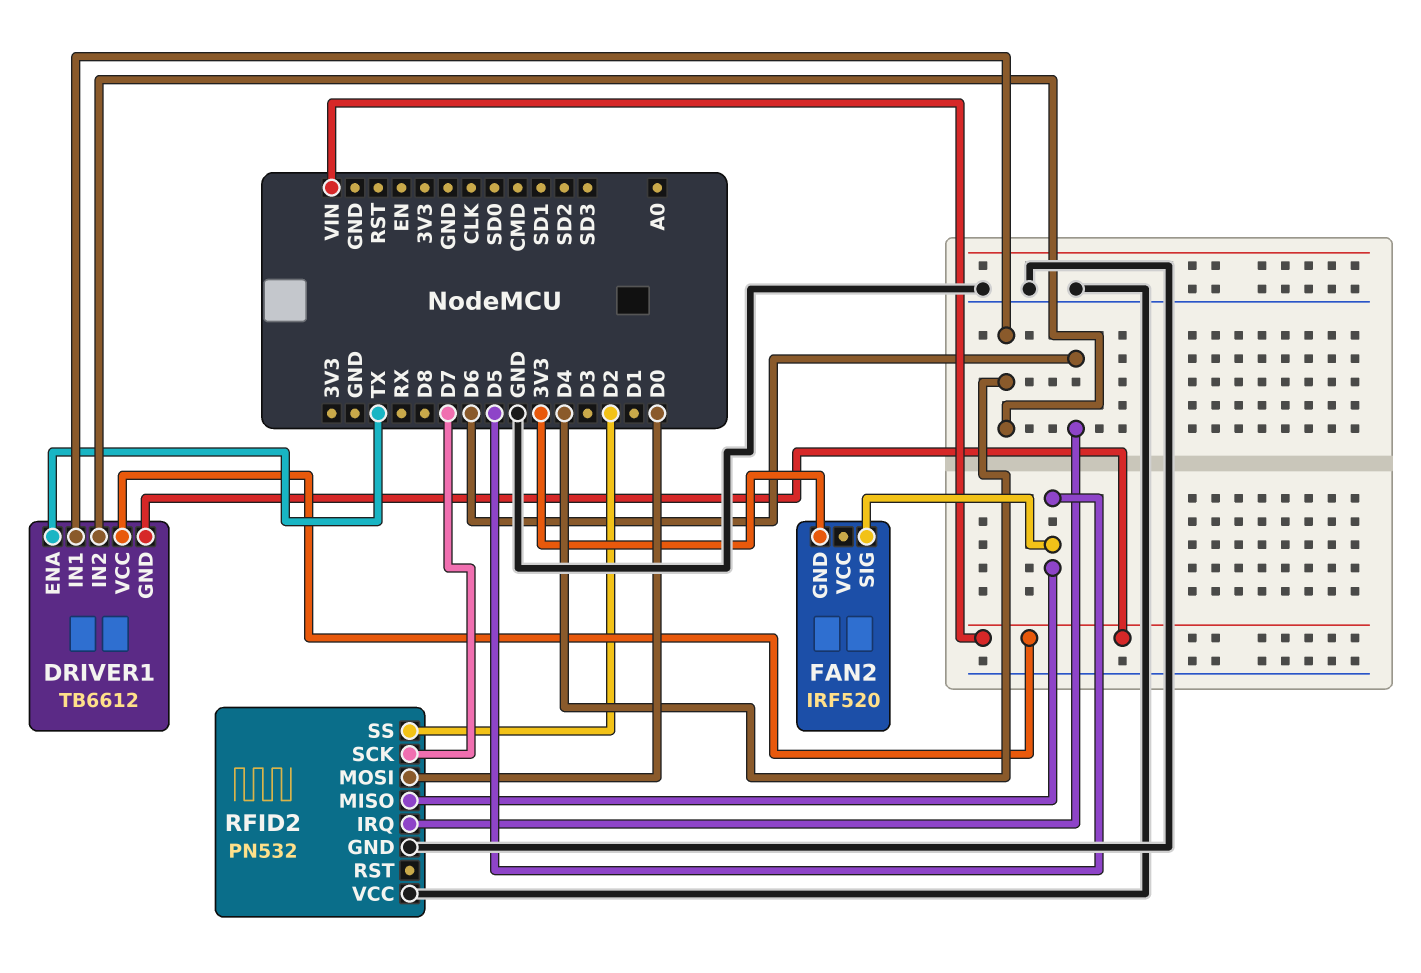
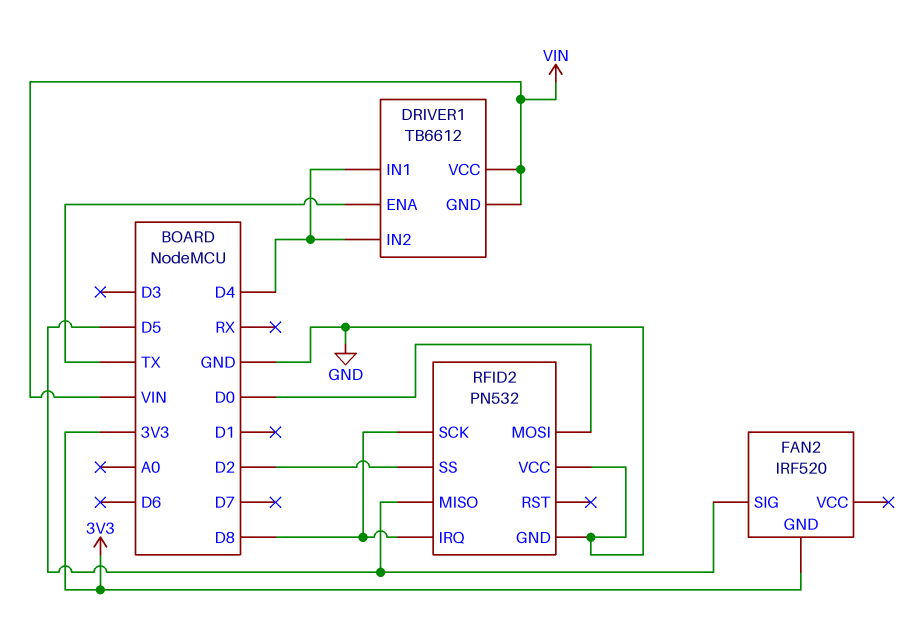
RFID2 pin IRQ: D6 -> D8
RFID2 pin SCK: D7 -> D8

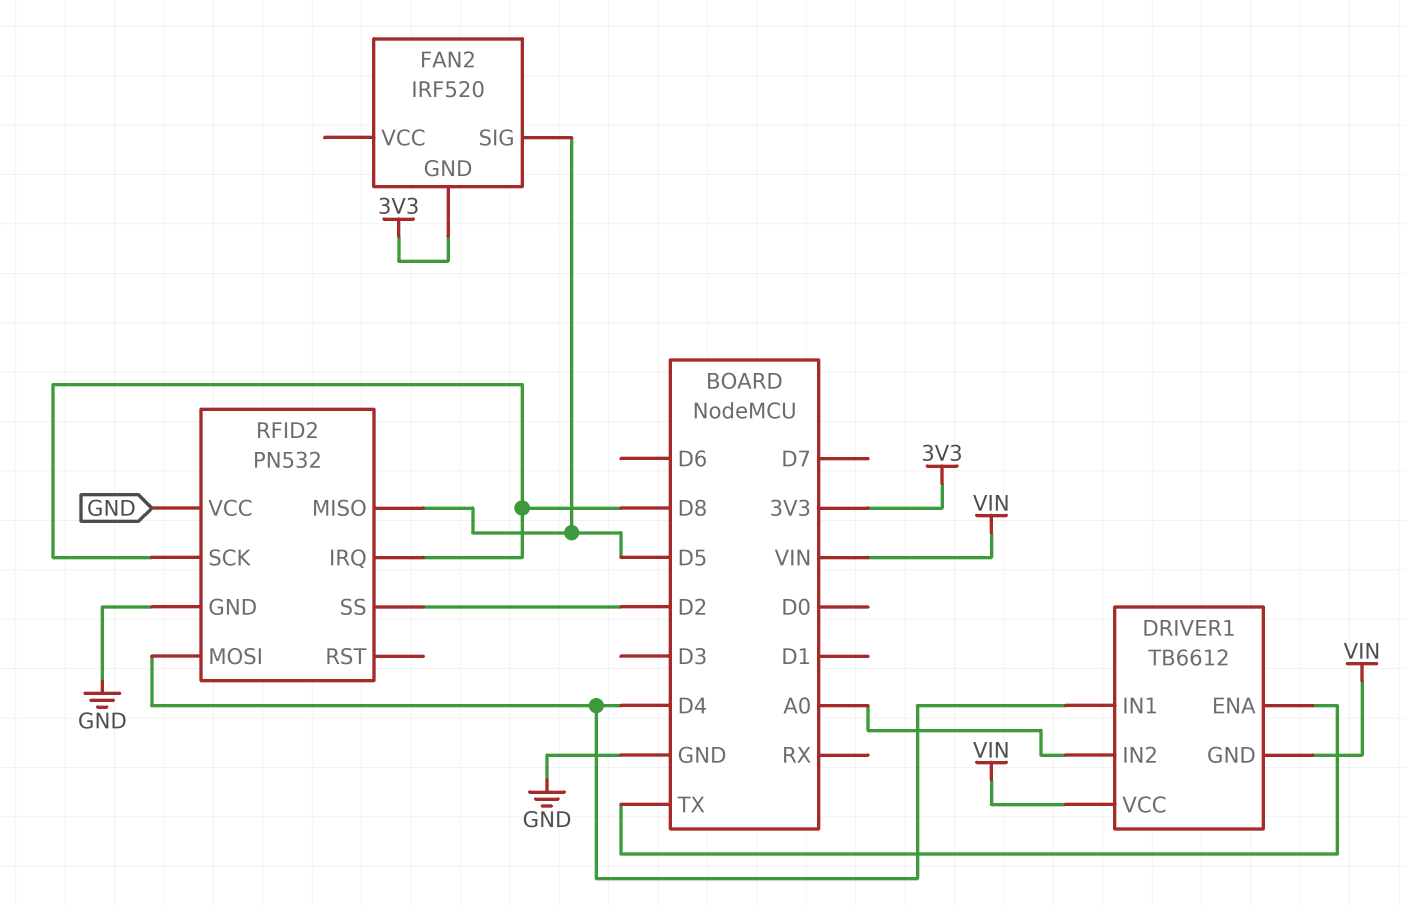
DRIVER1 pin IN2: D4 -> A0
RFID2 pin MOSI: D0 -> D4

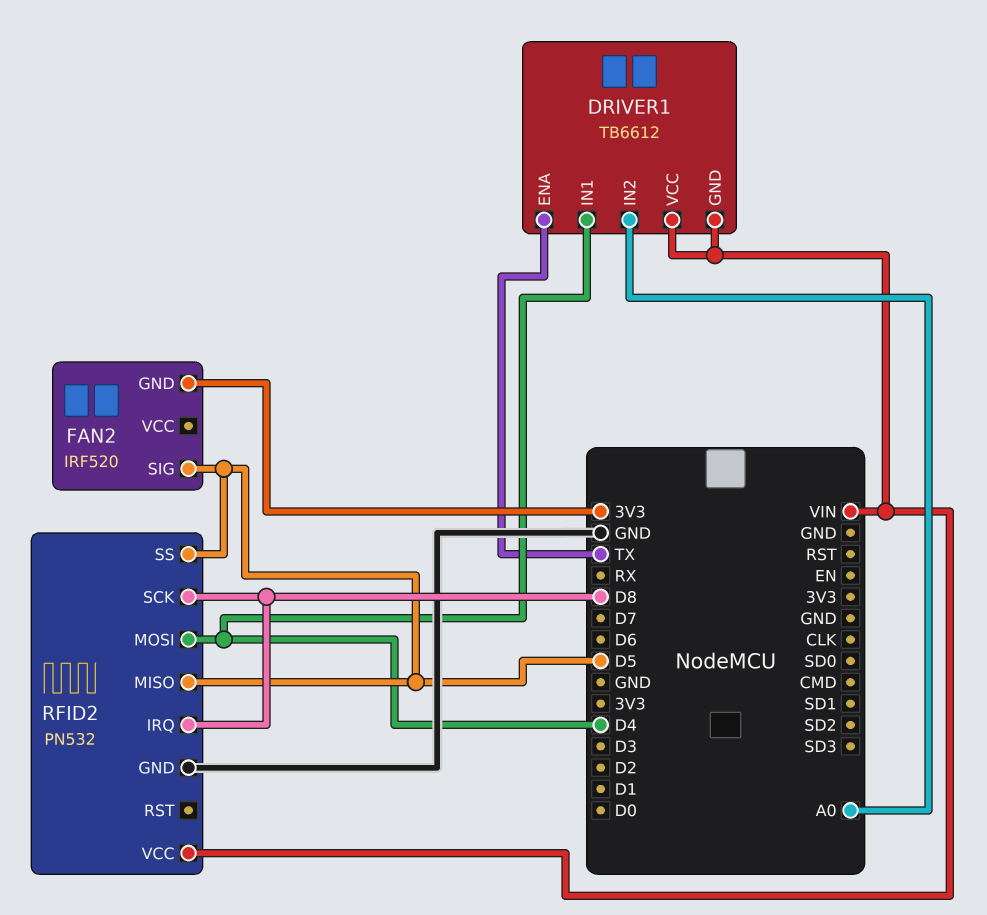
RFID2 pin SS: D2 -> D5
RFID2 pin VCC: GND -> VIN

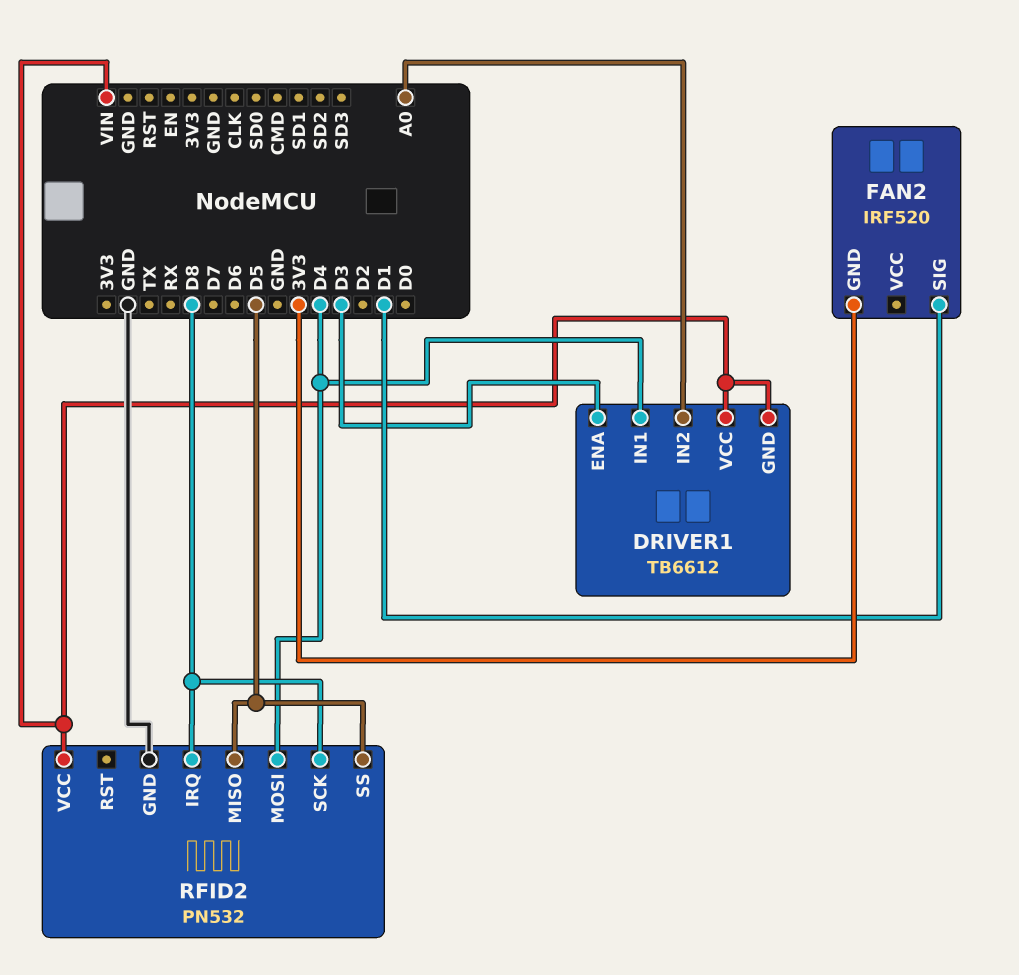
DRIVER1 pin ENA: TX -> D3
FAN2 pin SIG: D5 -> D1

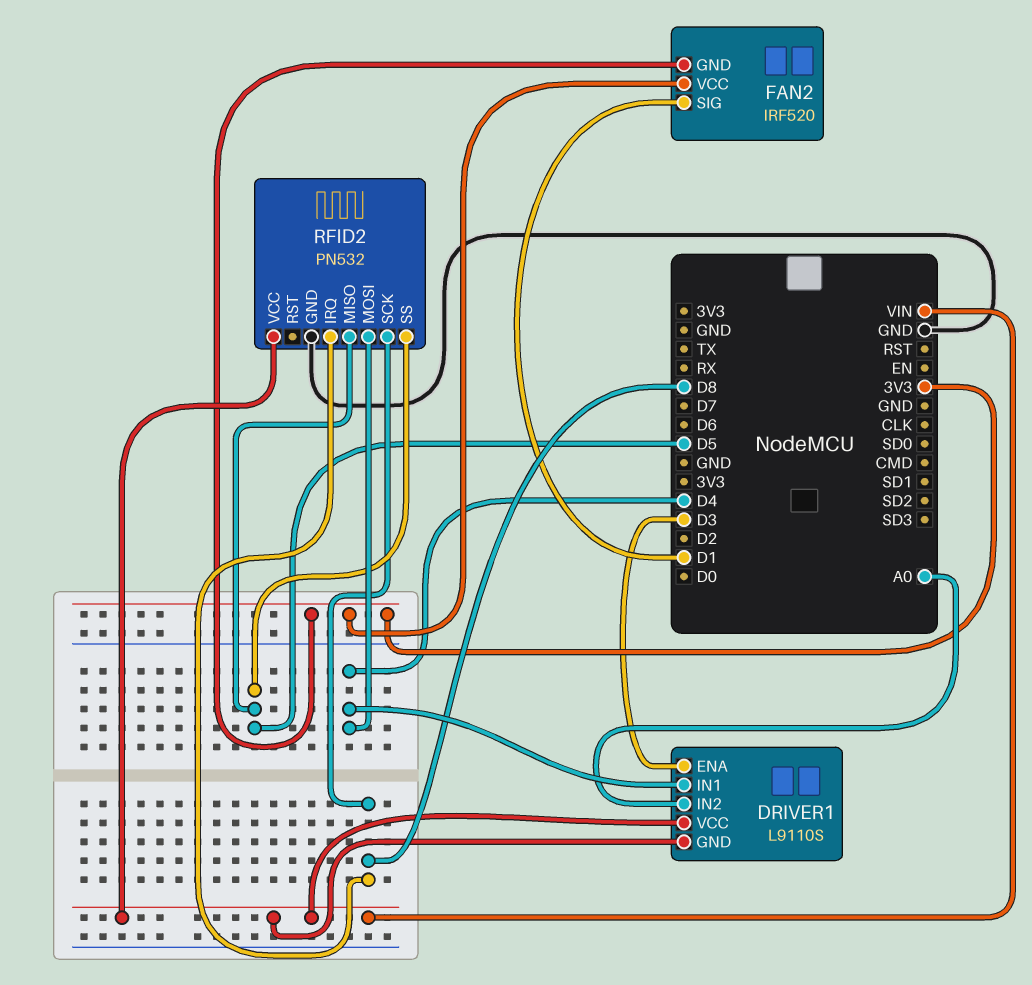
DRIVER1: TB6612 -> L9110S
FAN2 pin VCC: none -> 3V3

